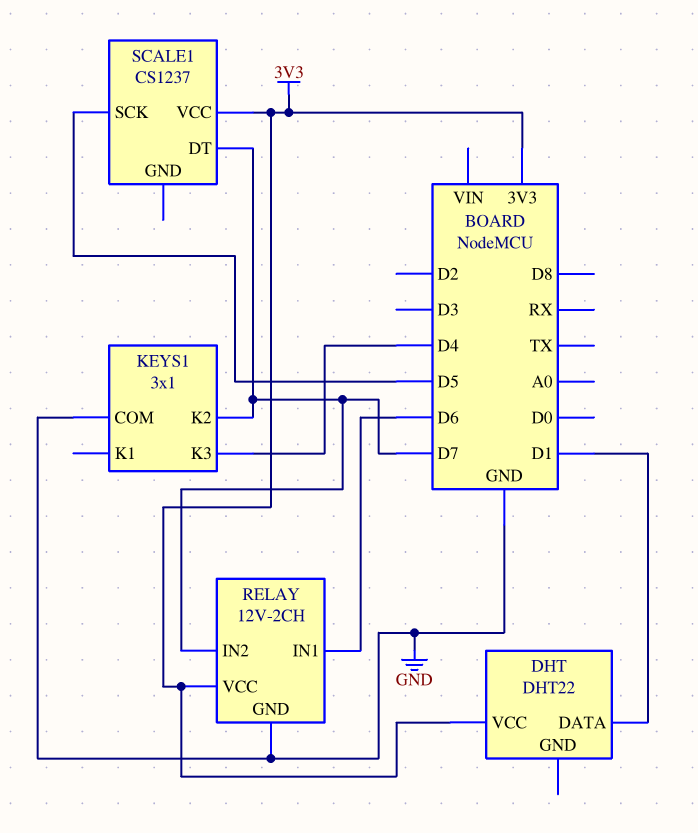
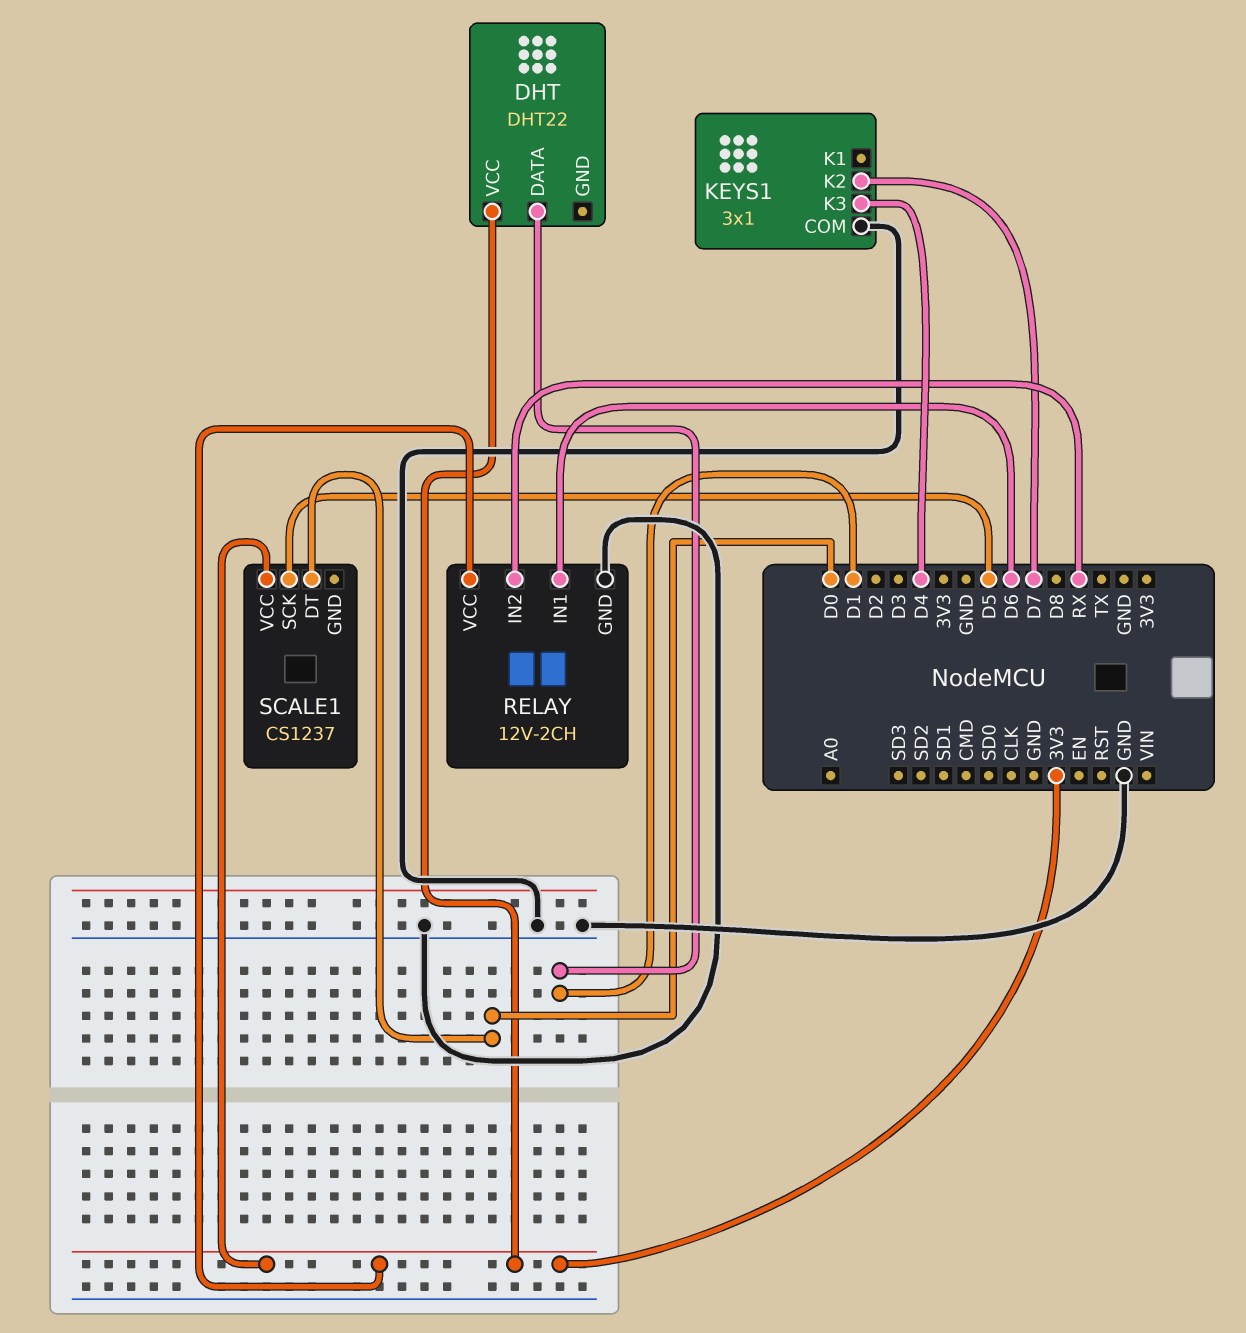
RELAY pin IN2: D7 -> RX
SCALE1 pin DT: D7 -> D0

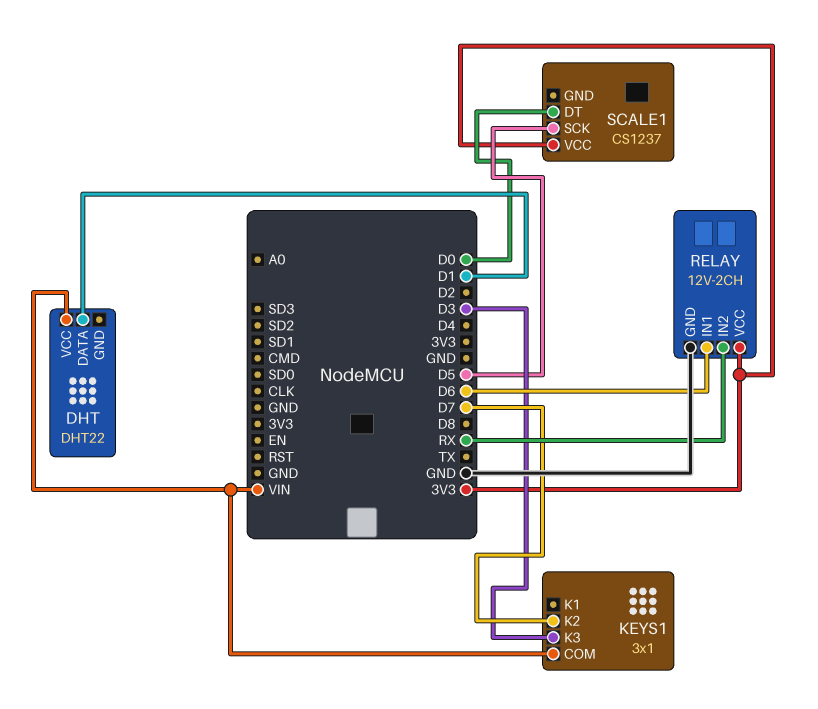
DHT pin VCC: 3V3 -> VIN
KEYS1 pin COM: GND -> VIN
KEYS1 pin K3: D4 -> D3

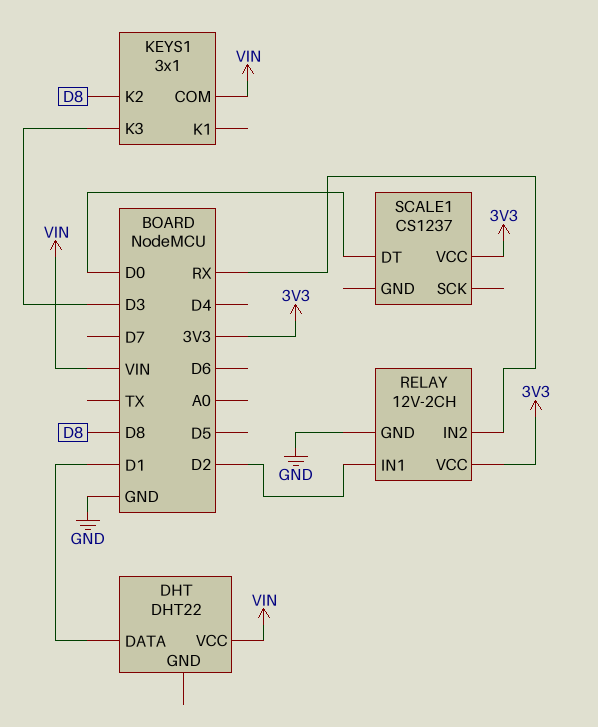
KEYS1 pin K2: D7 -> D8
RELAY pin IN1: D6 -> D2
SCALE1 pin SCK: D5 -> none

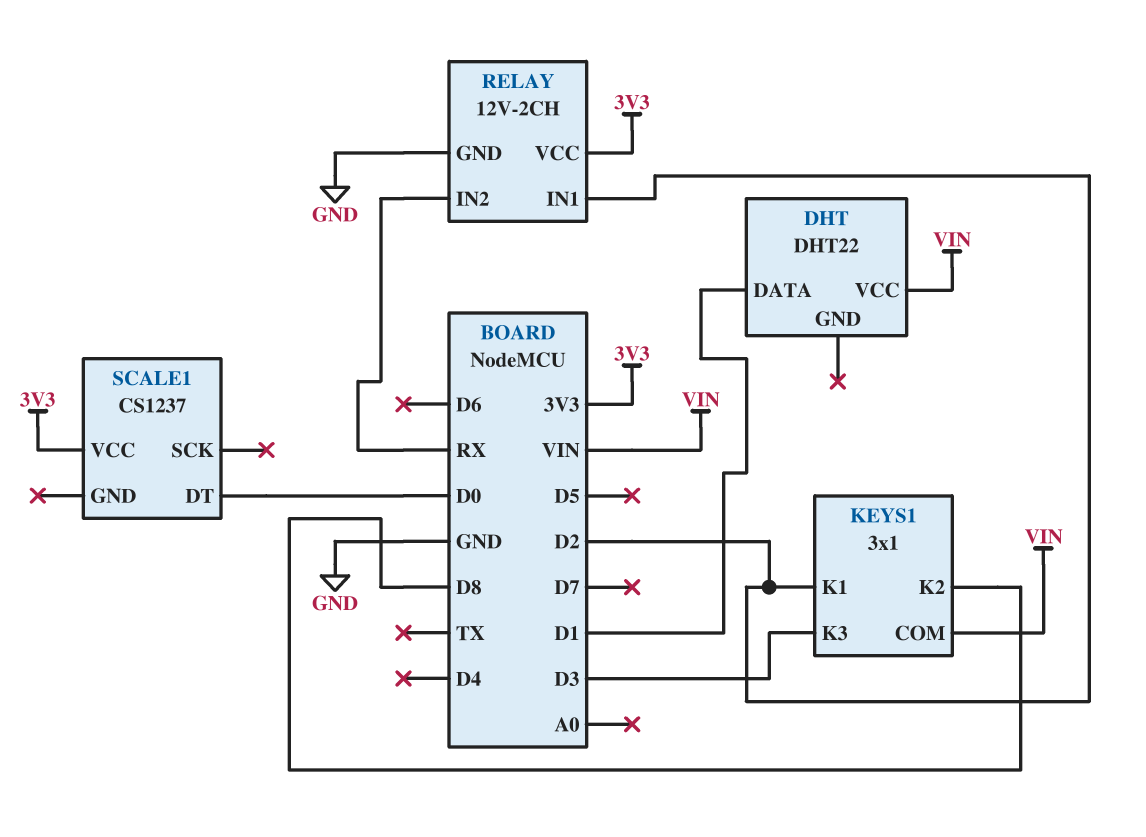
KEYS1 pin K1: none -> D2

